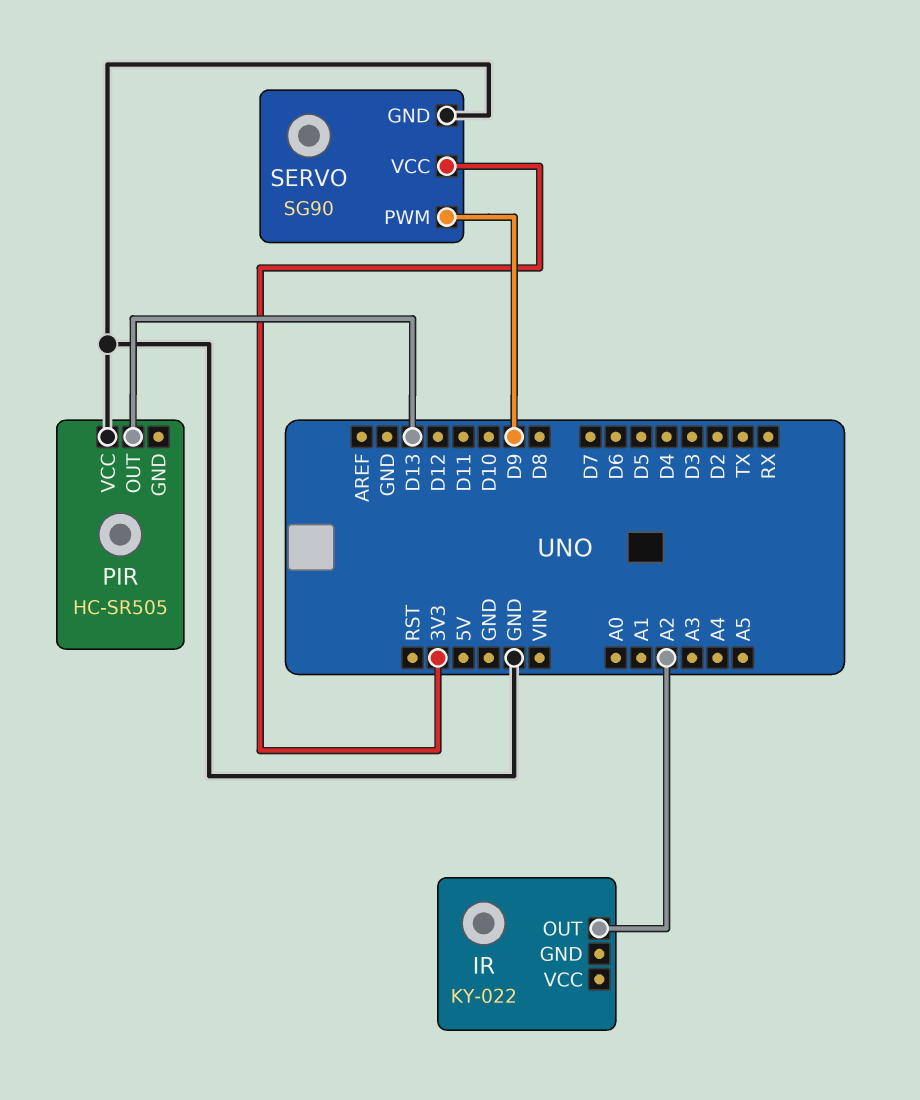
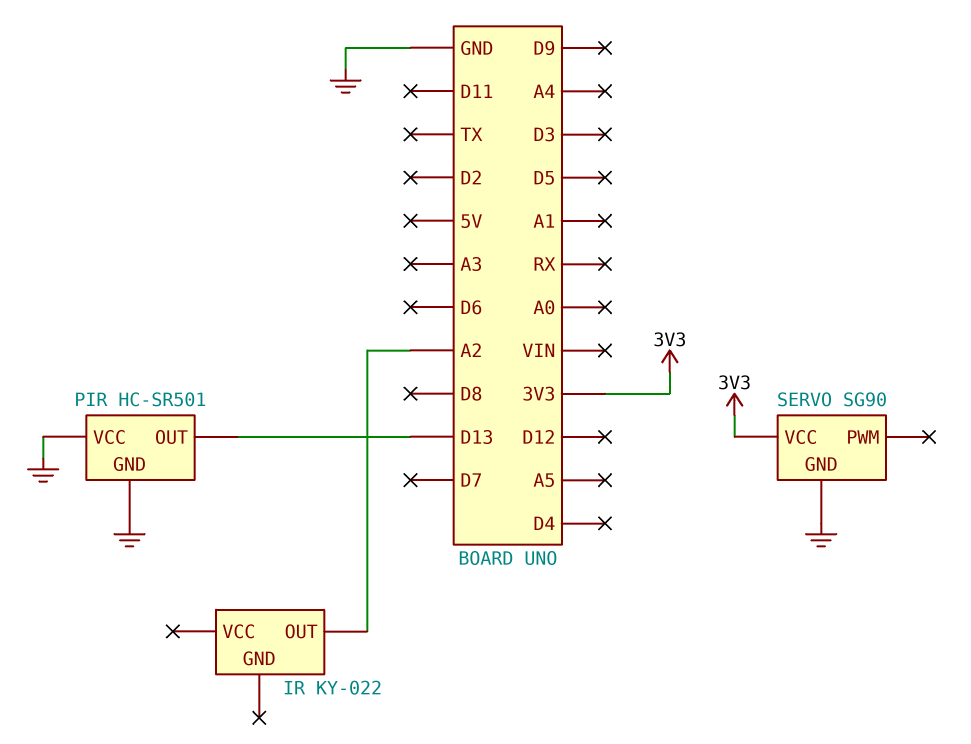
PIR: HC-SR505 -> HC-SR501
PIR pin GND: none -> GND
SERVO pin PWM: D9 -> none

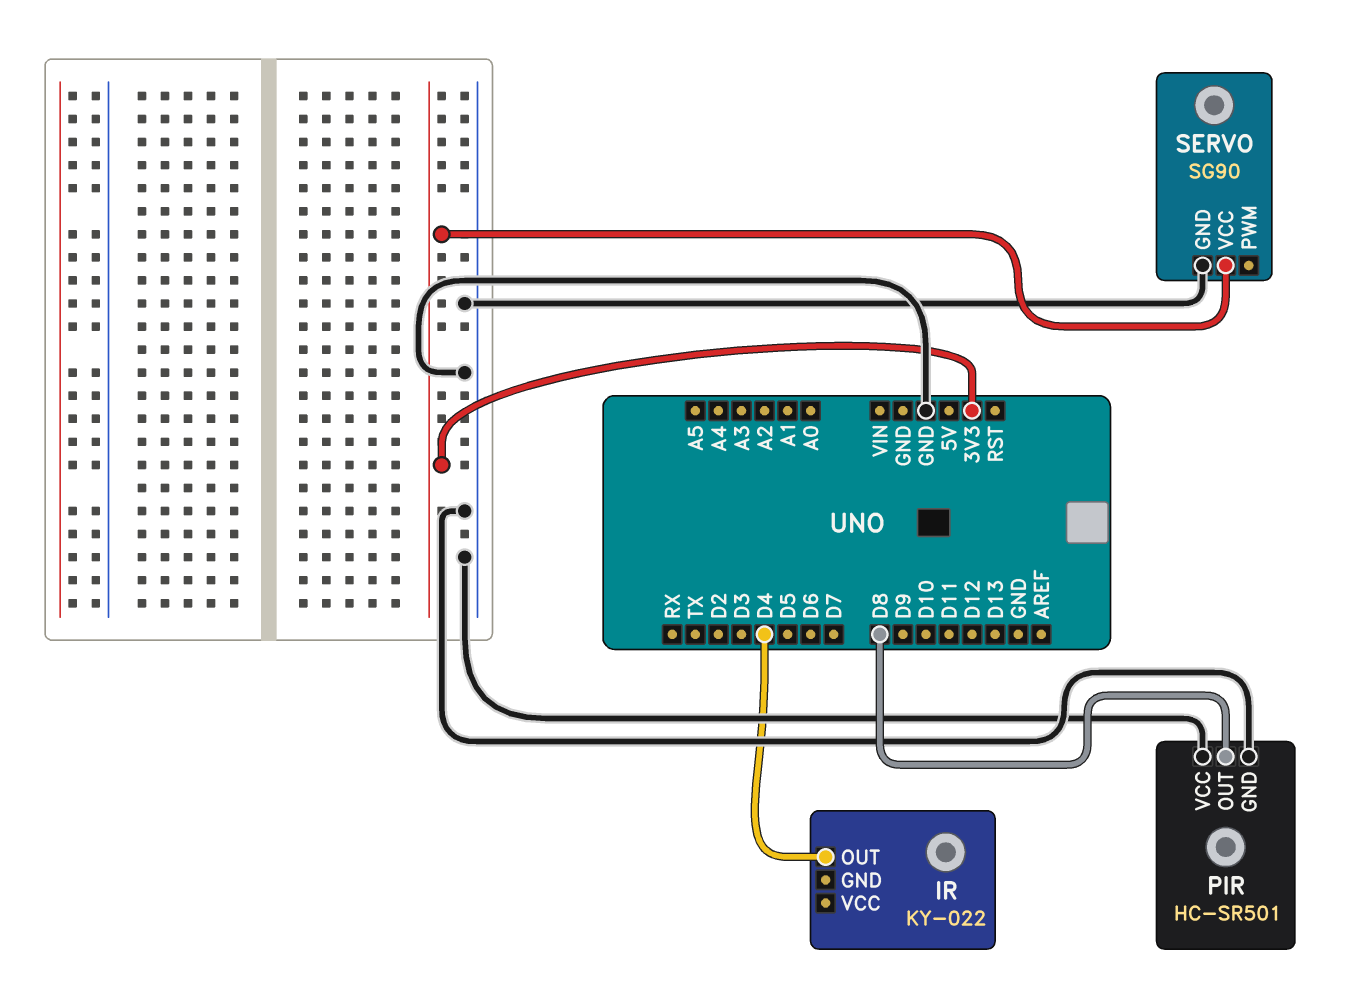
IR pin OUT: A2 -> D4
PIR pin OUT: D13 -> D8

